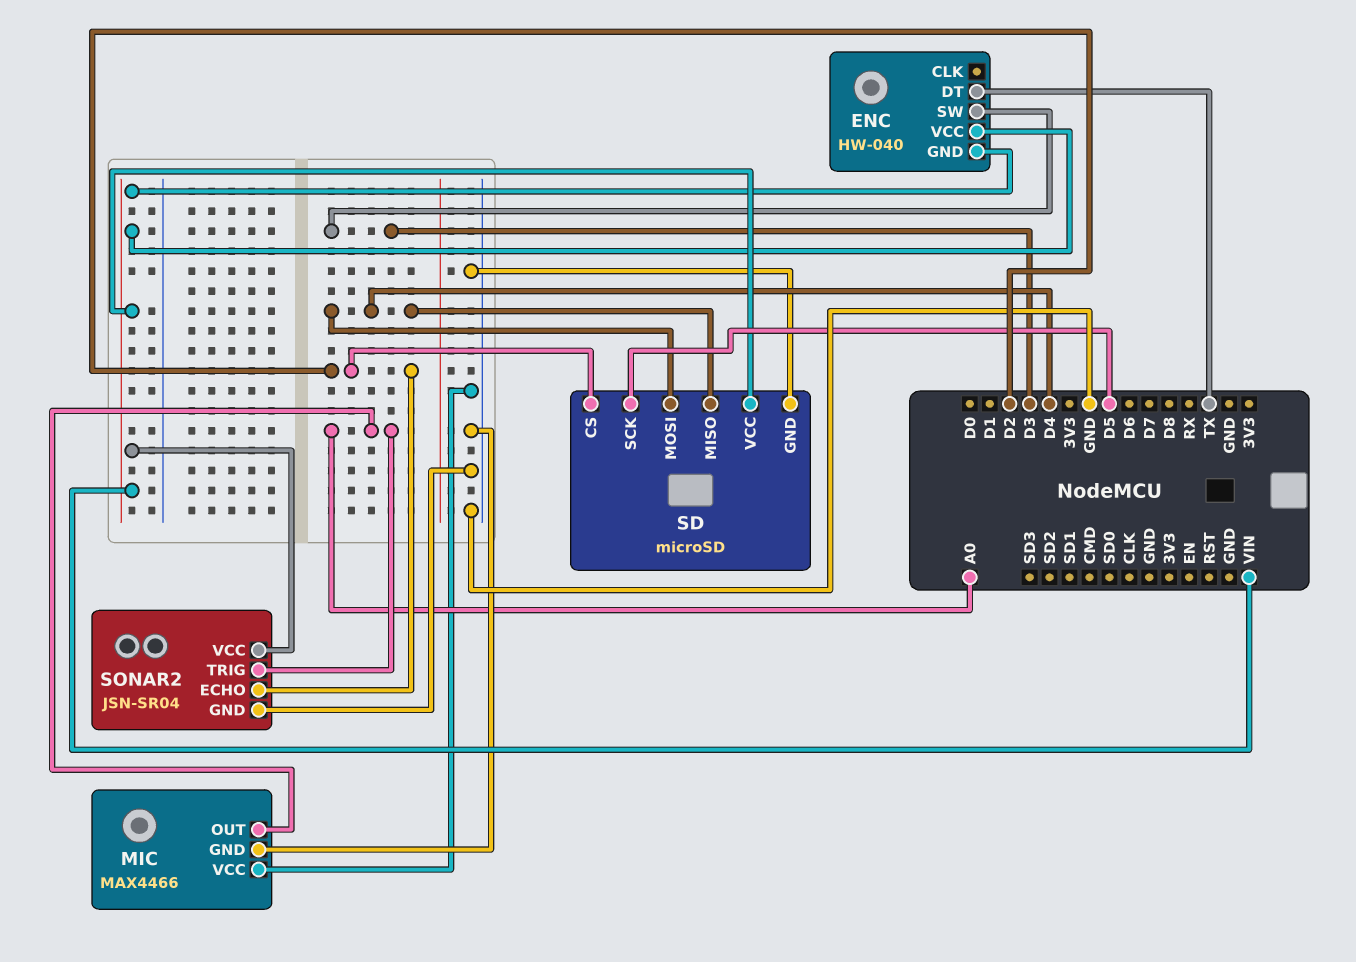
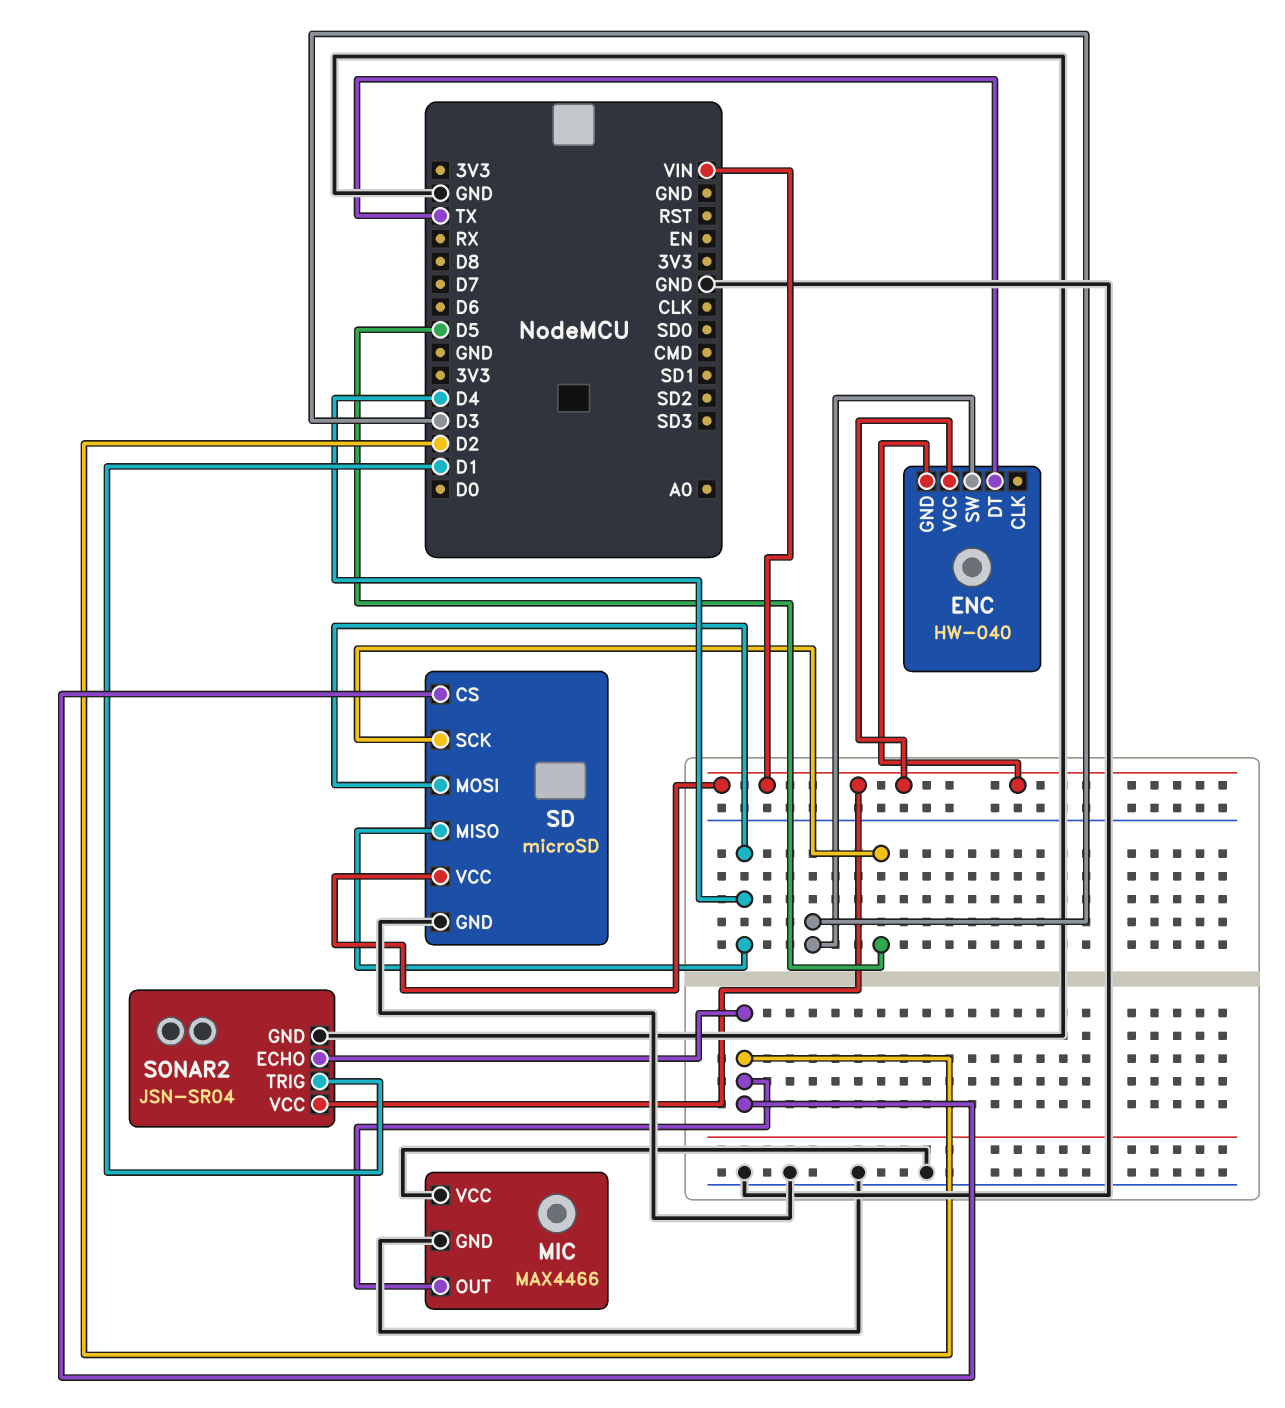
MIC pin OUT: A0 -> D2
SONAR2 pin TRIG: A0 -> D1

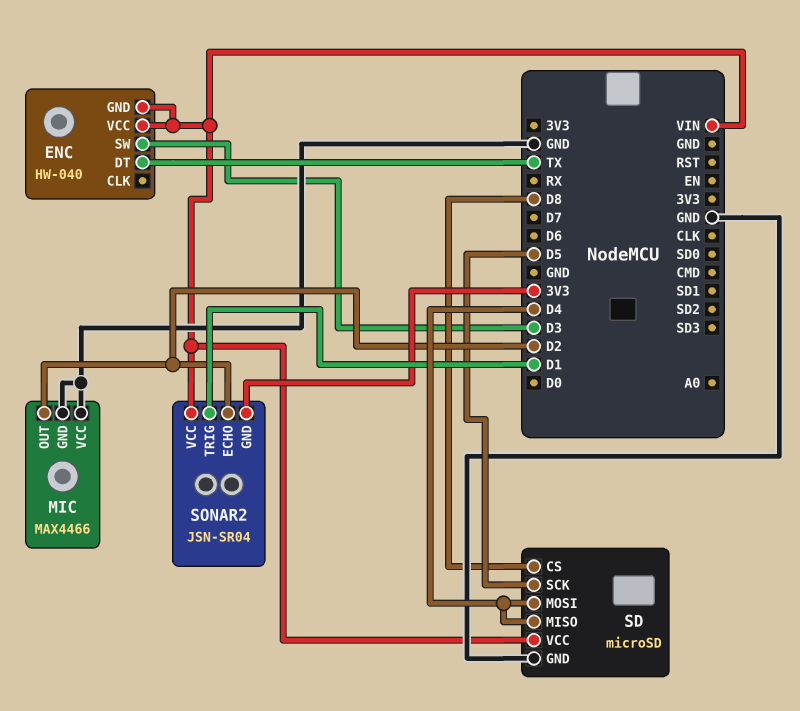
SD pin CS: D2 -> D8
SONAR2 pin GND: GND -> 3V3

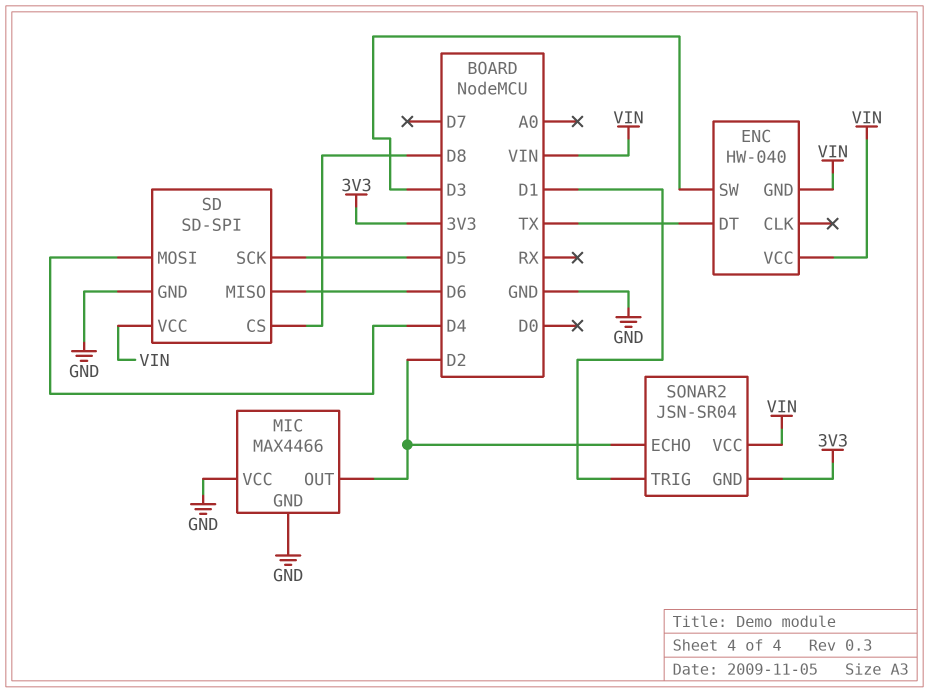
SD: microSD -> SD-SPI
SD pin MISO: D4 -> D6

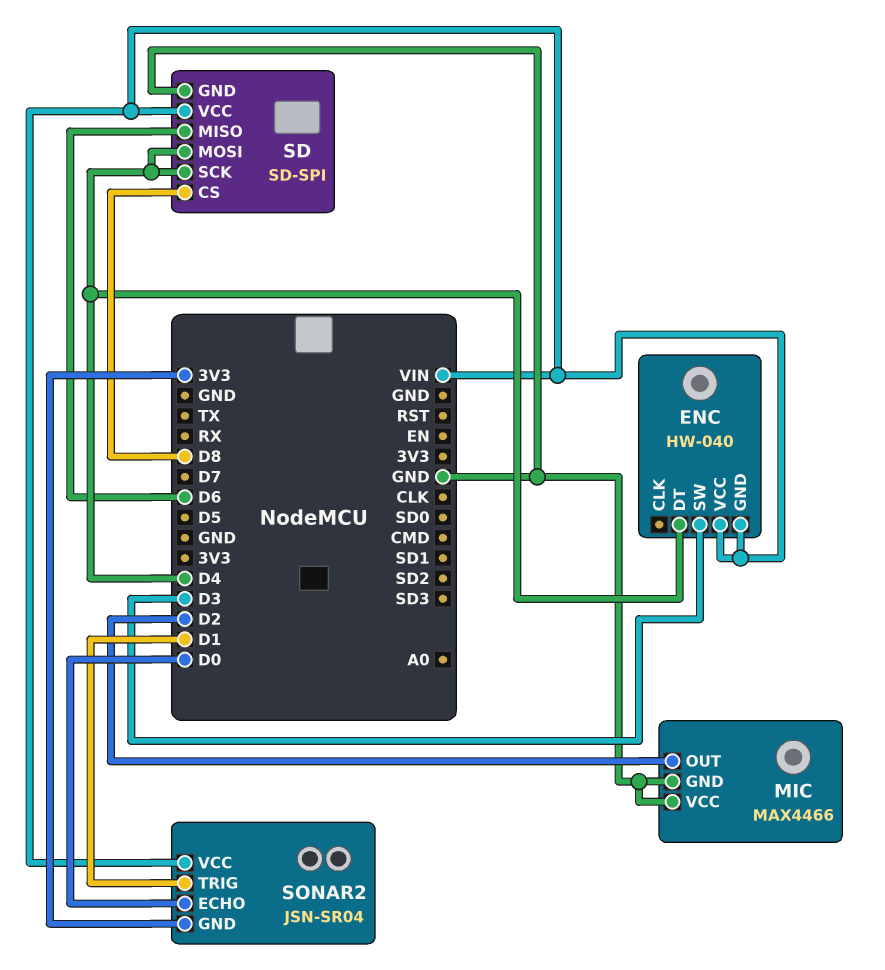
ENC pin DT: TX -> D4
SD pin SCK: D5 -> D4
SONAR2 pin ECHO: D2 -> D0

